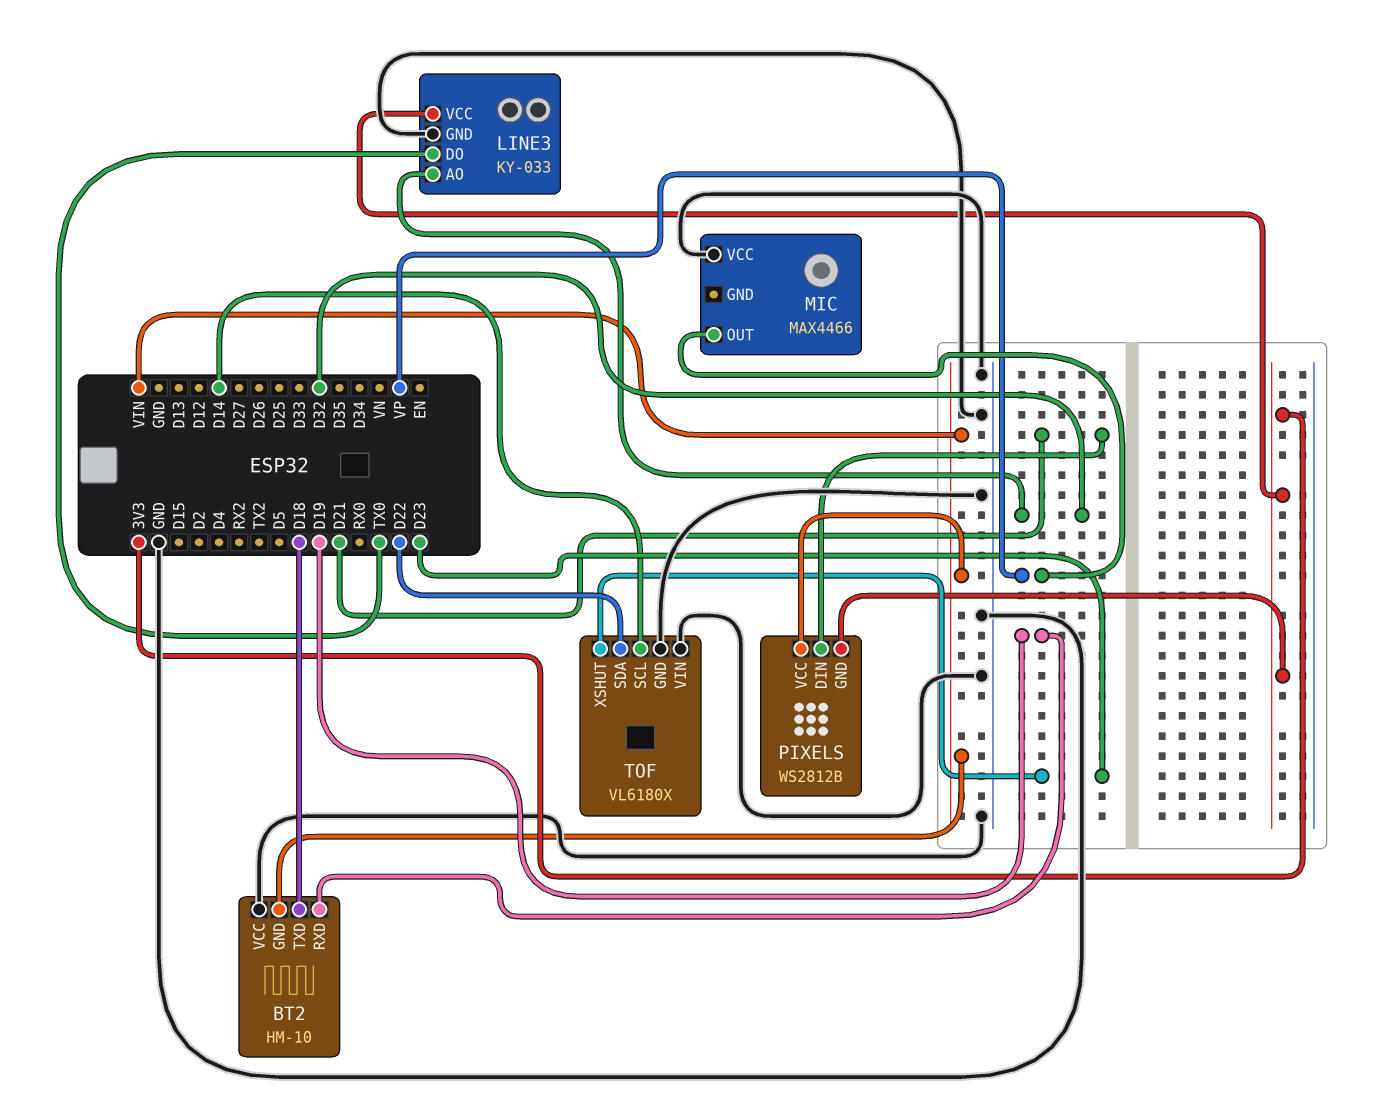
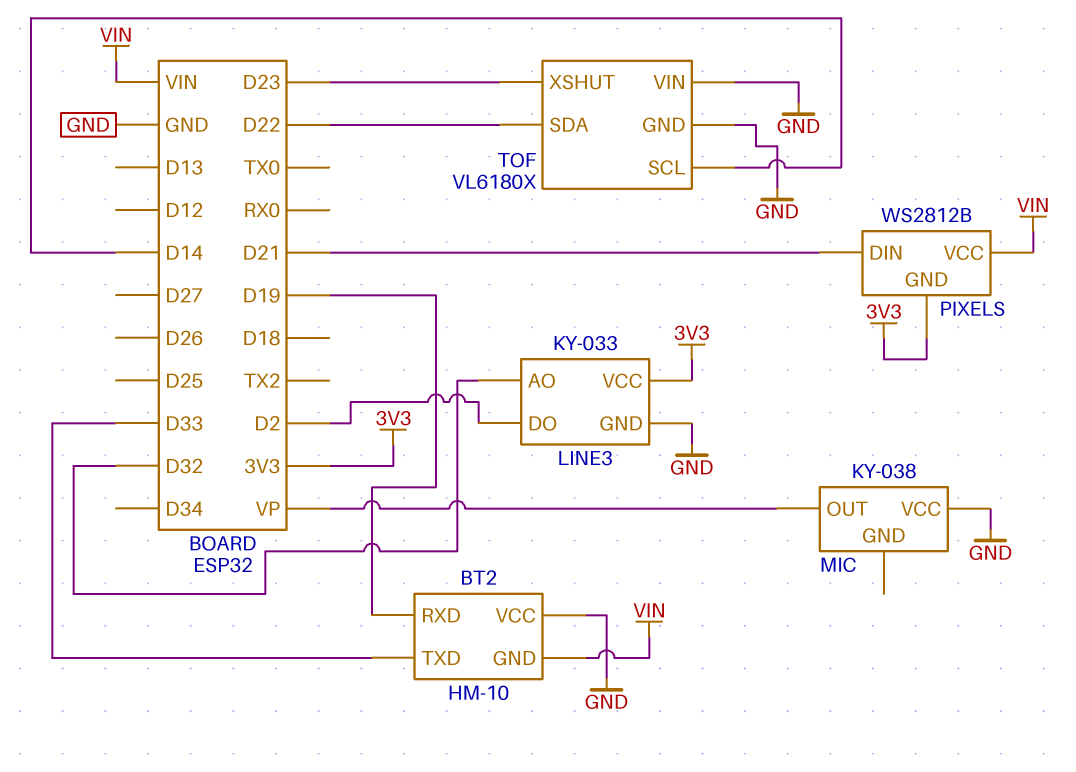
BT2 pin TXD: D18 -> D33
LINE3 pin DO: TX0 -> D2
MIC: MAX4466 -> KY-038

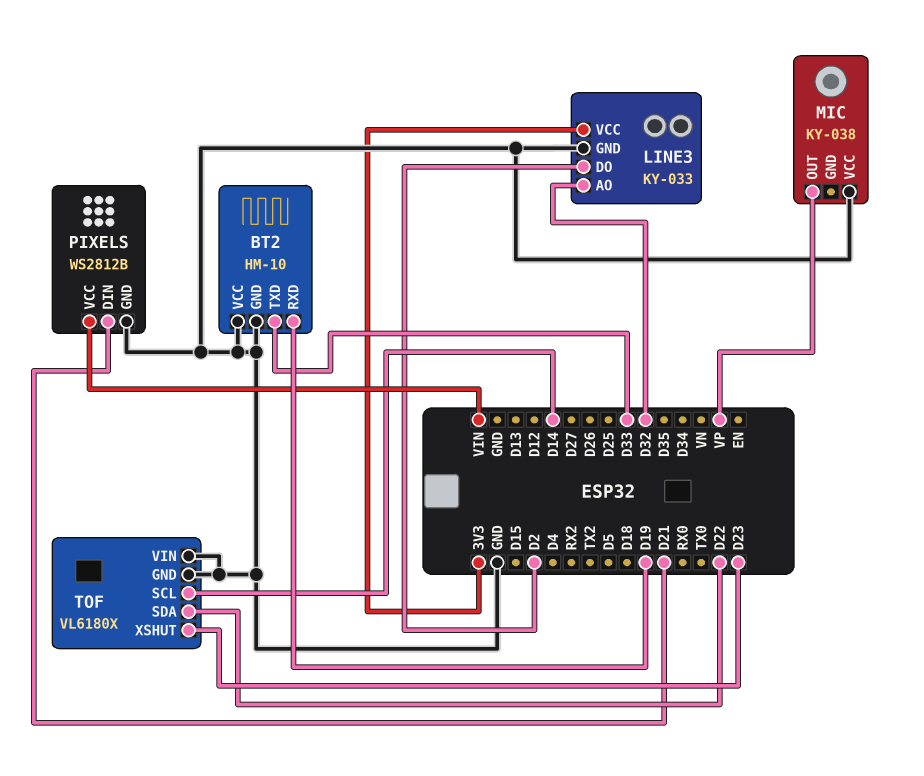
BT2 pin GND: VIN -> GND
PIXELS pin GND: 3V3 -> GND

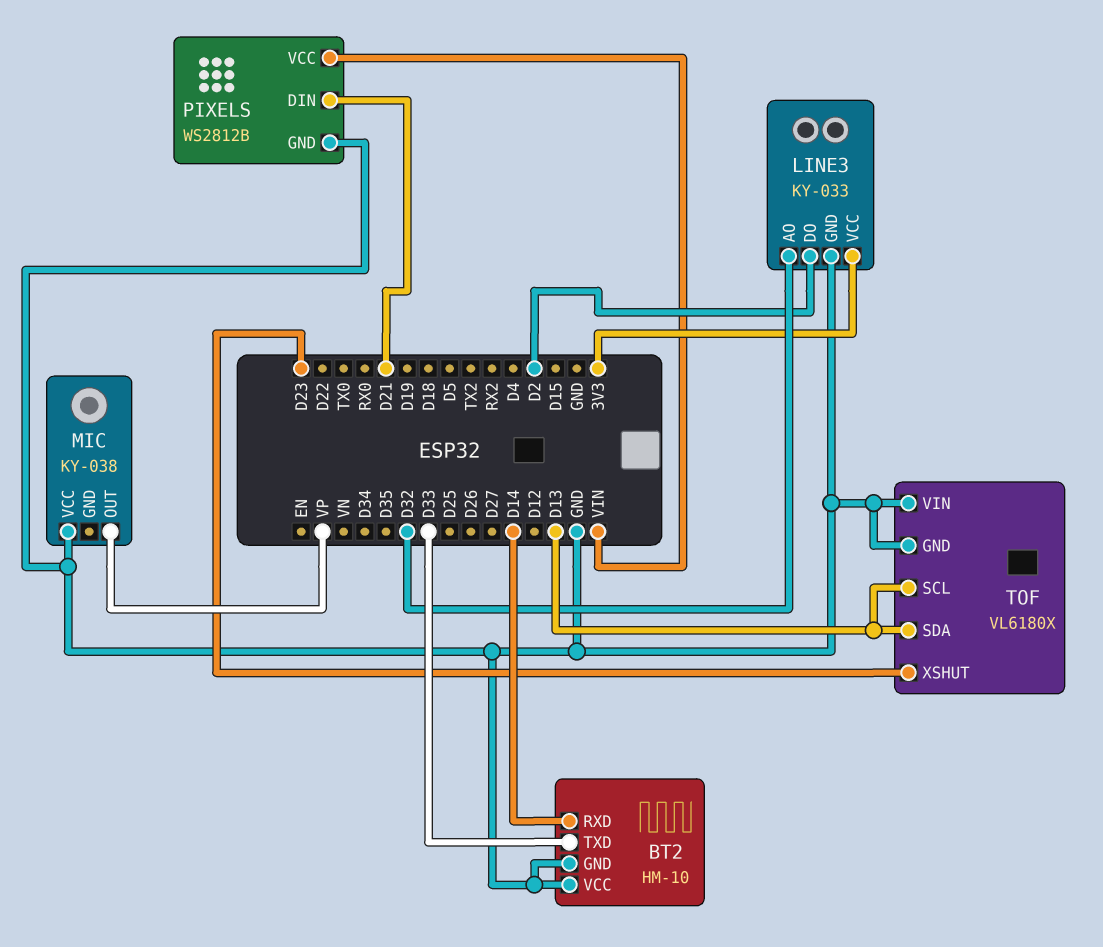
BT2 pin RXD: D19 -> D14
TOF pin SCL: D14 -> D13
TOF pin SDA: D22 -> D13

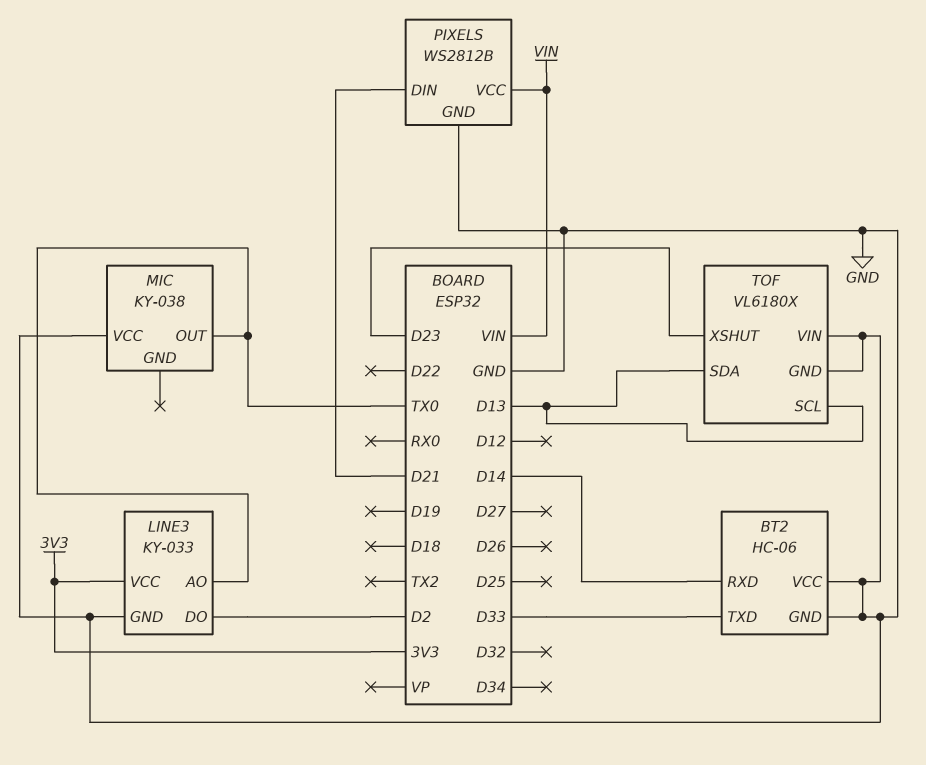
BT2: HM-10 -> HC-06
LINE3 pin AO: D32 -> TX0
MIC pin OUT: VP -> TX0

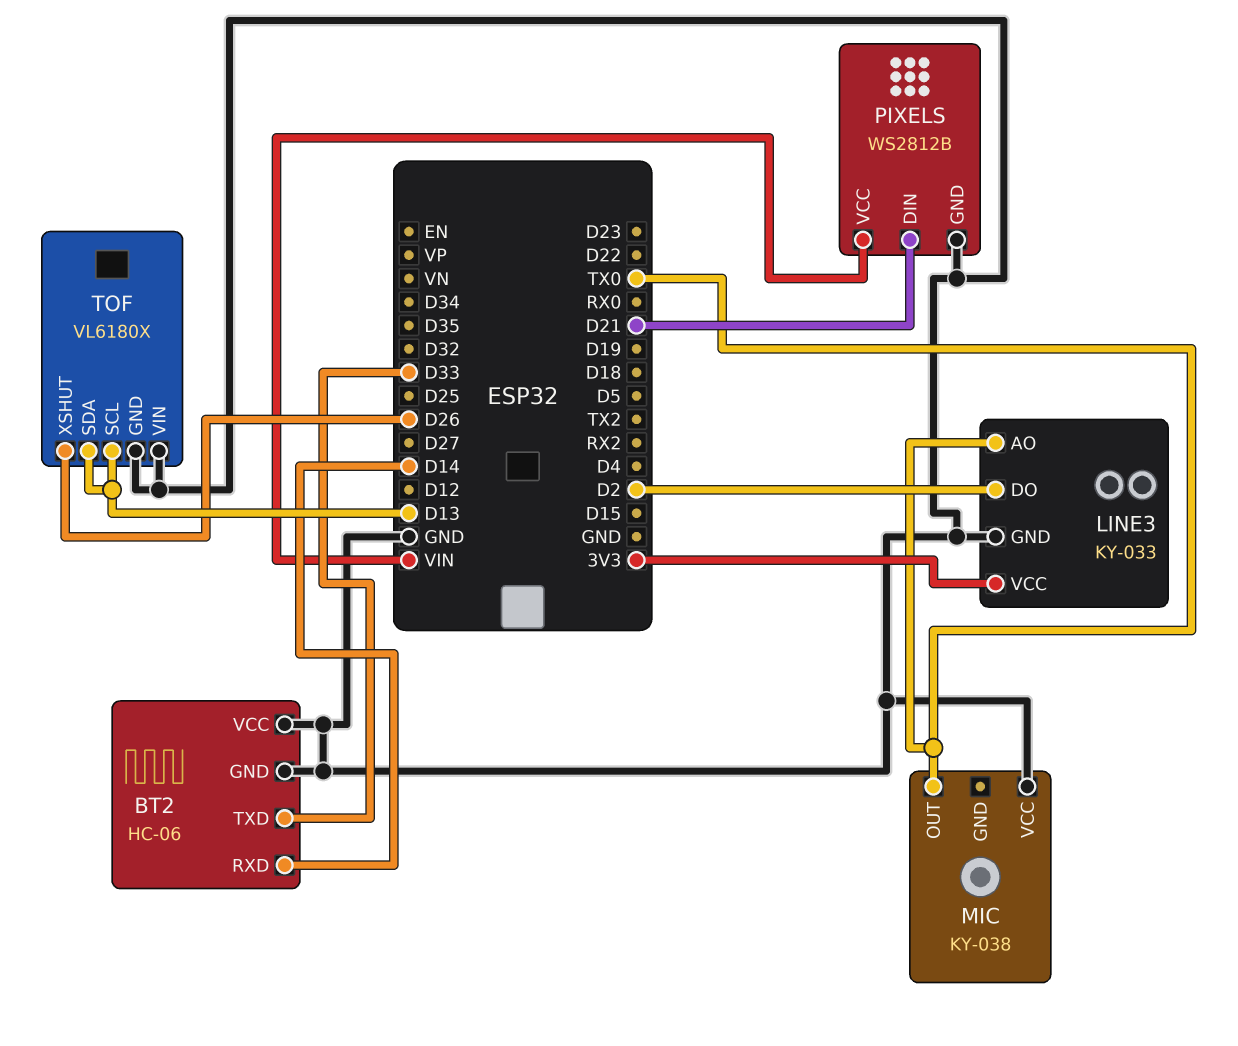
TOF pin XSHUT: D23 -> D26

